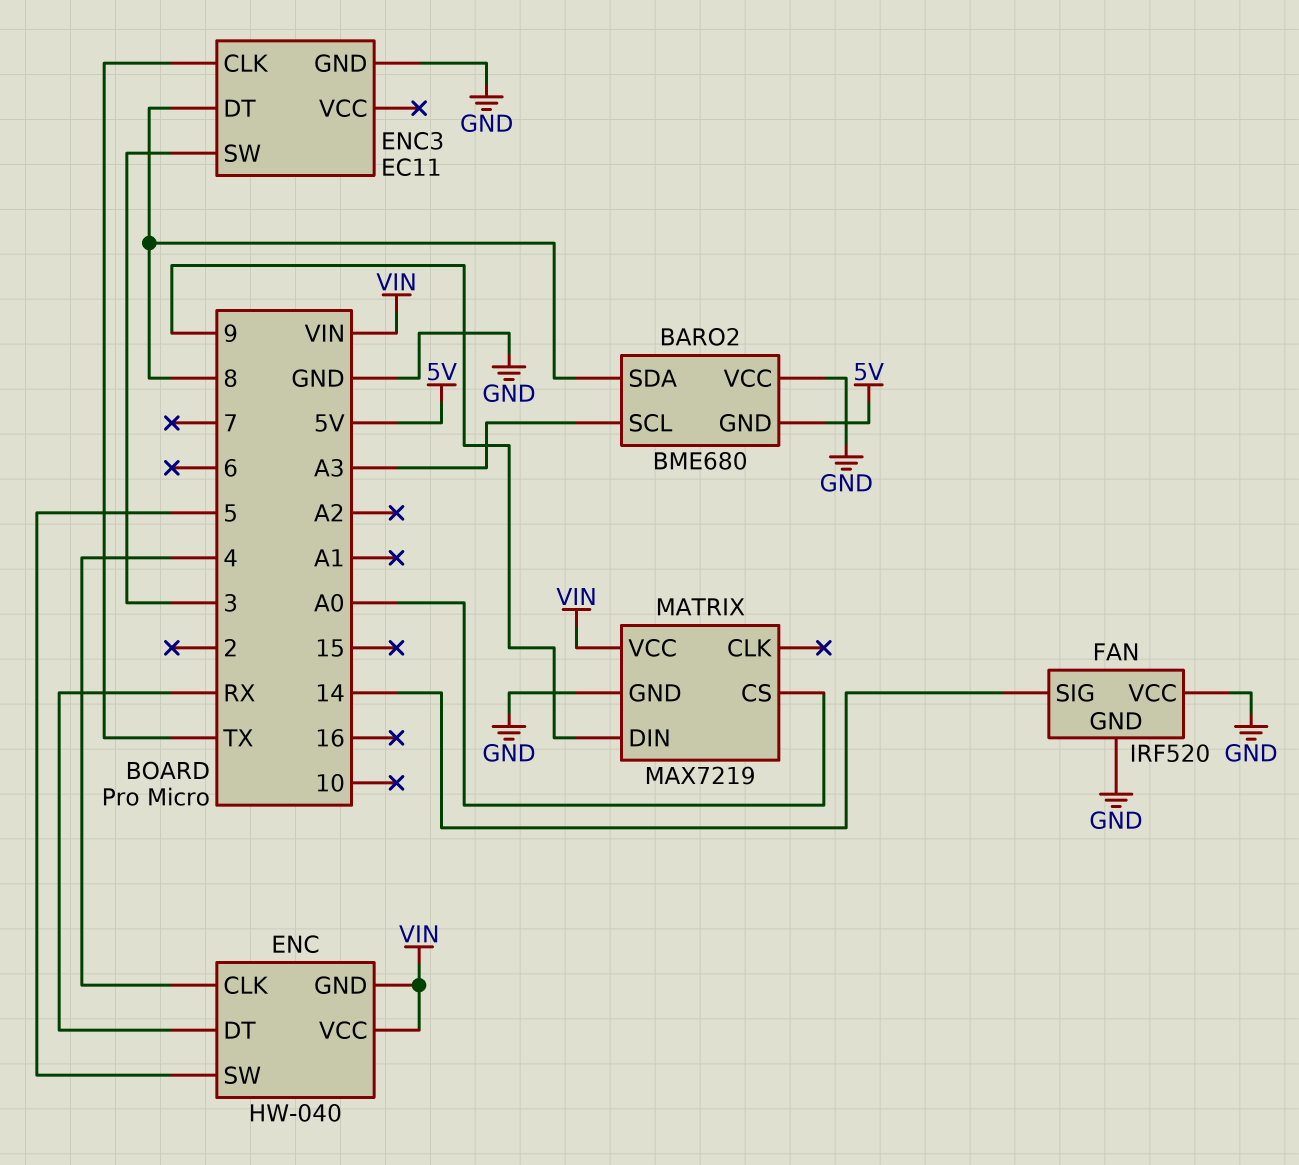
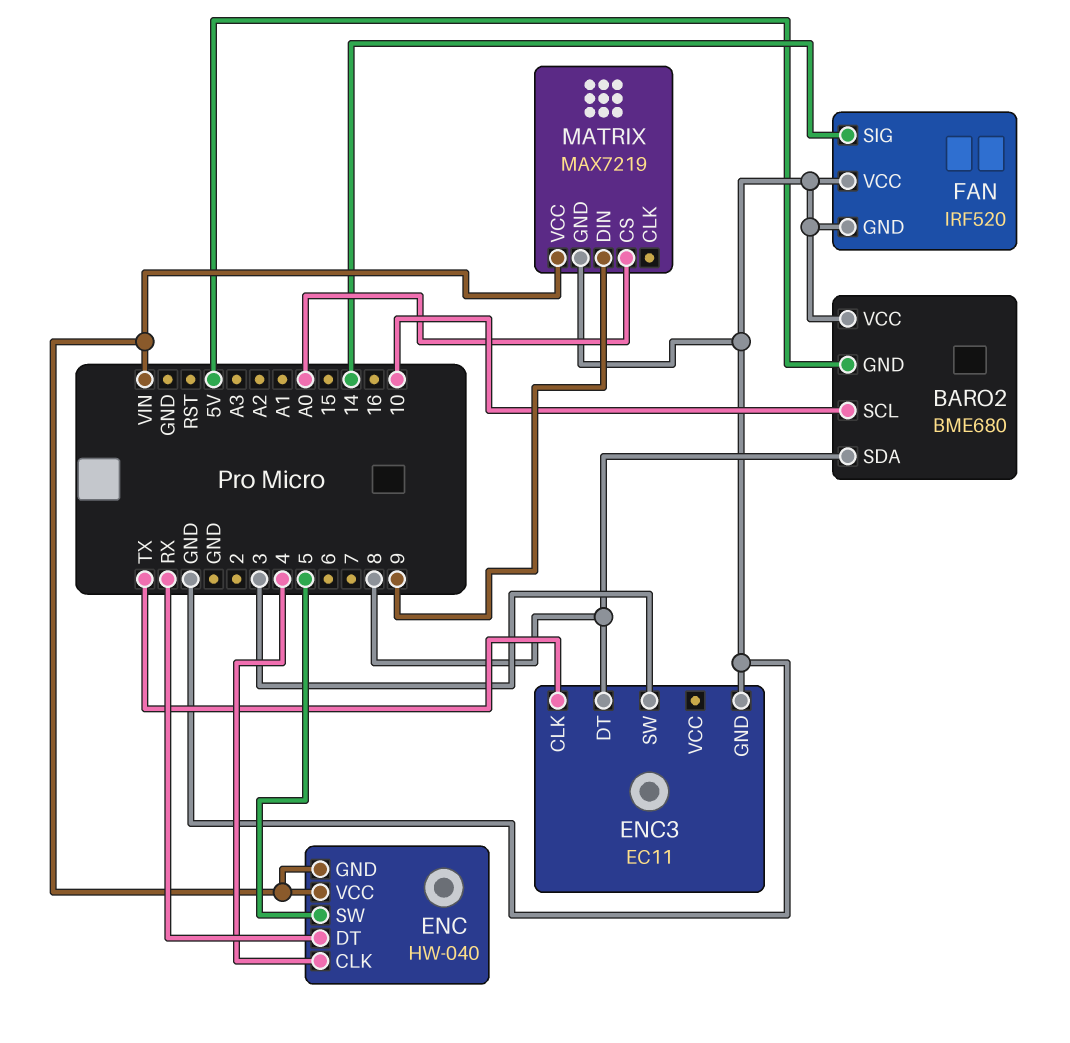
BARO2 pin SCL: A3 -> 10

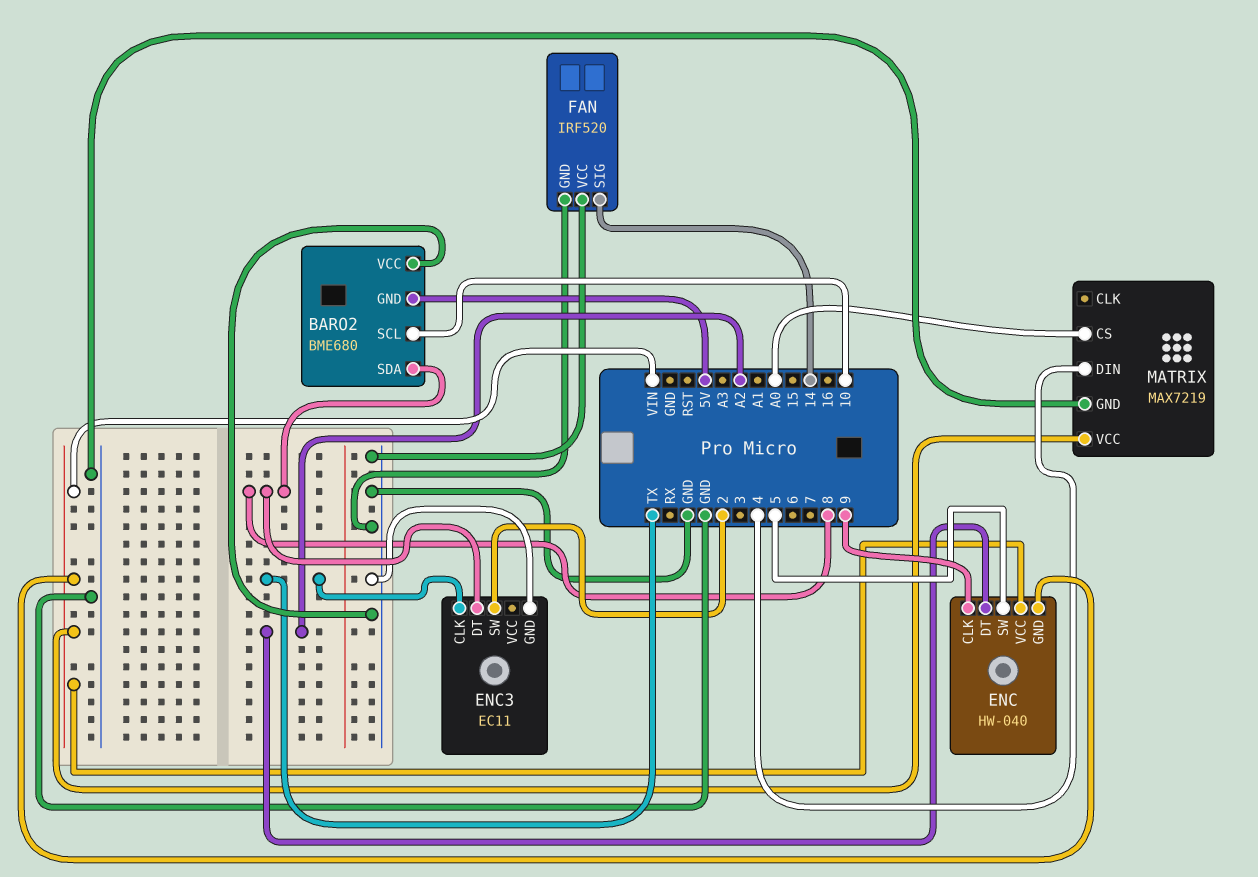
ENC pin CLK: 4 -> 9
ENC pin DT: RX -> A2
ENC3 pin SW: 3 -> 2
MATRIX pin DIN: 9 -> 4

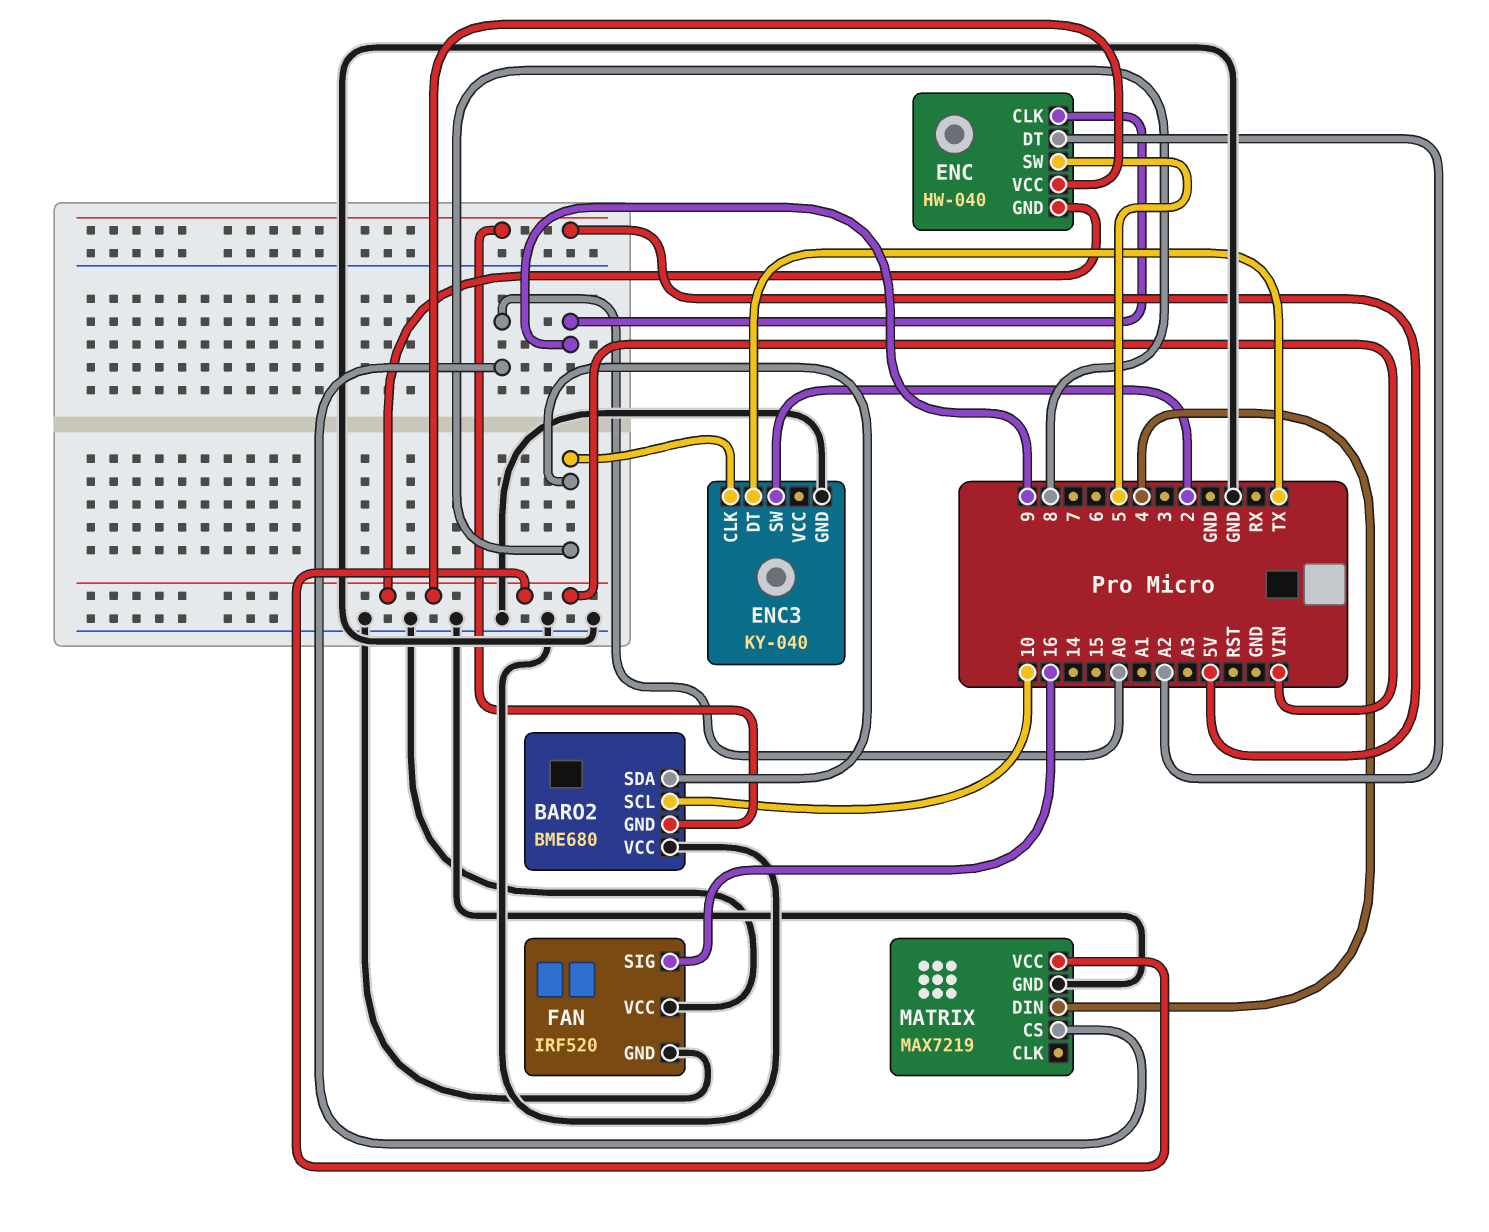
ENC3: EC11 -> KY-040
ENC3 pin CLK: TX -> 8
ENC3 pin DT: 8 -> TX
FAN pin SIG: 14 -> 16

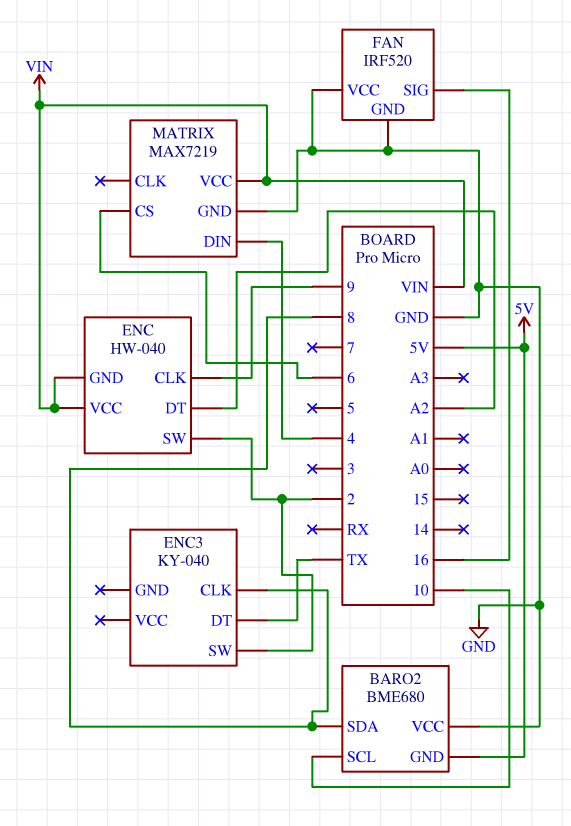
ENC pin SW: 5 -> 2
ENC3 pin GND: GND -> none
MATRIX pin CS: A0 -> 6

